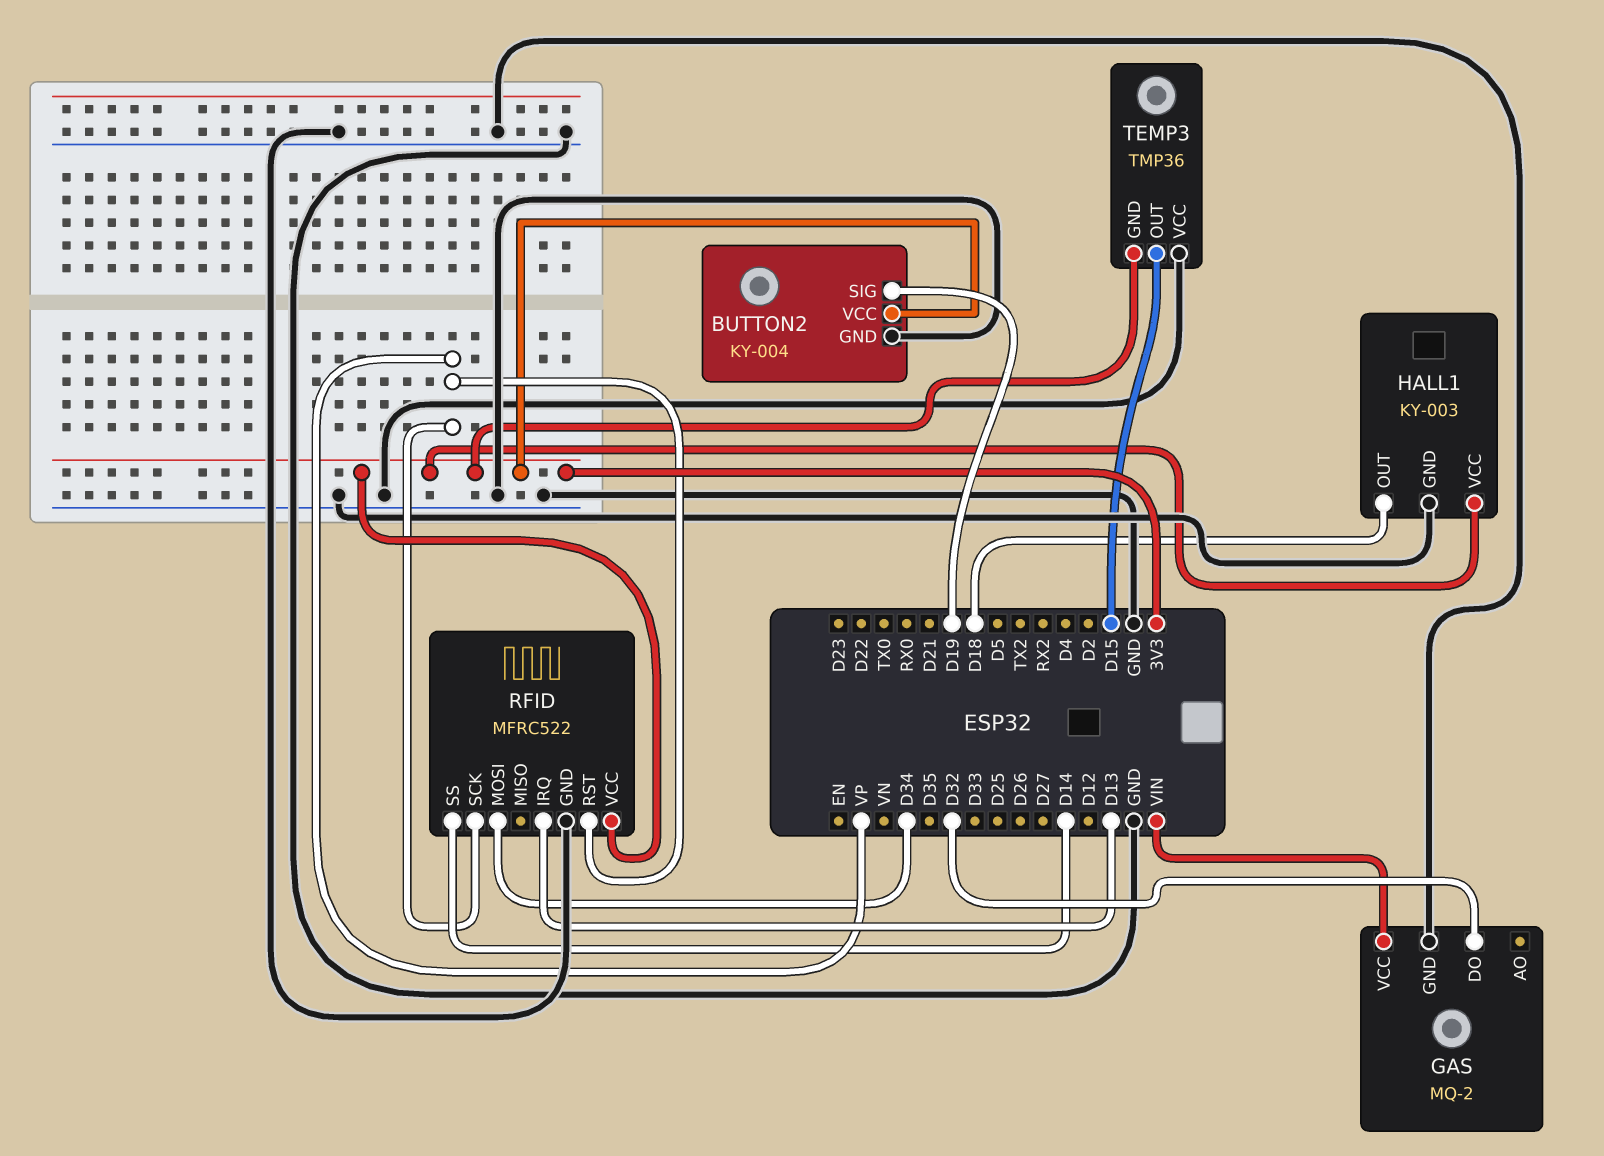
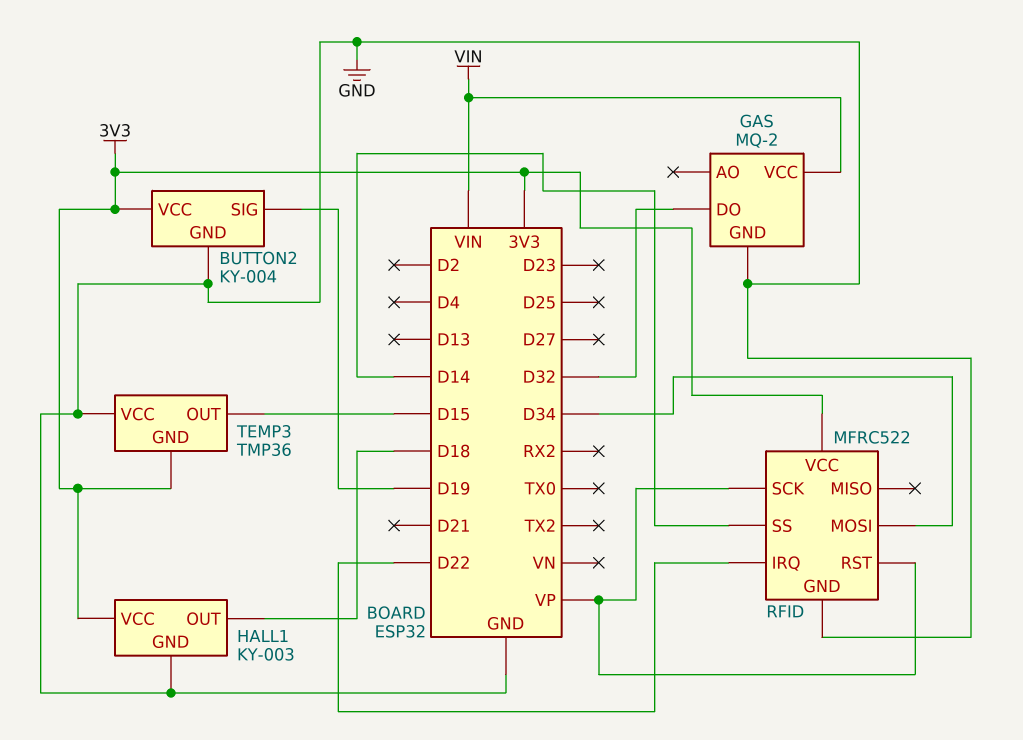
RFID pin IRQ: D13 -> D22

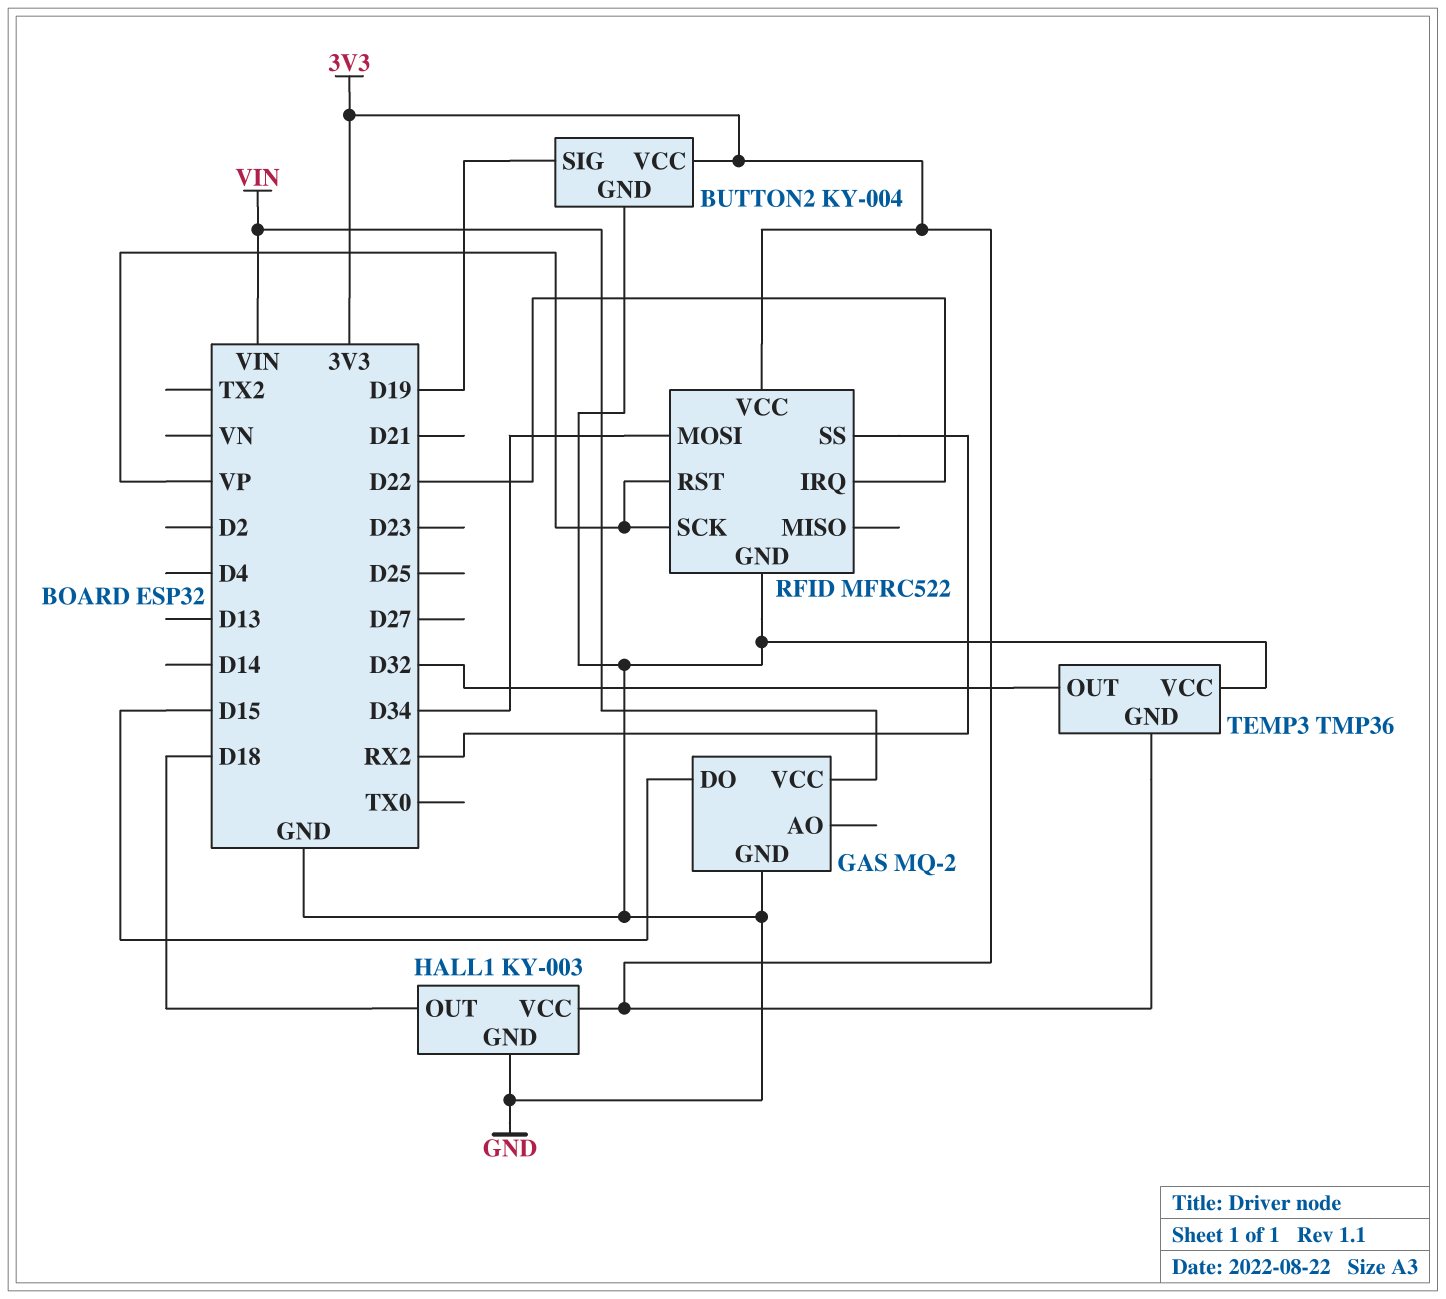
GAS pin DO: D32 -> D15
RFID pin SS: D14 -> RX2
TEMP3 pin OUT: D15 -> D32

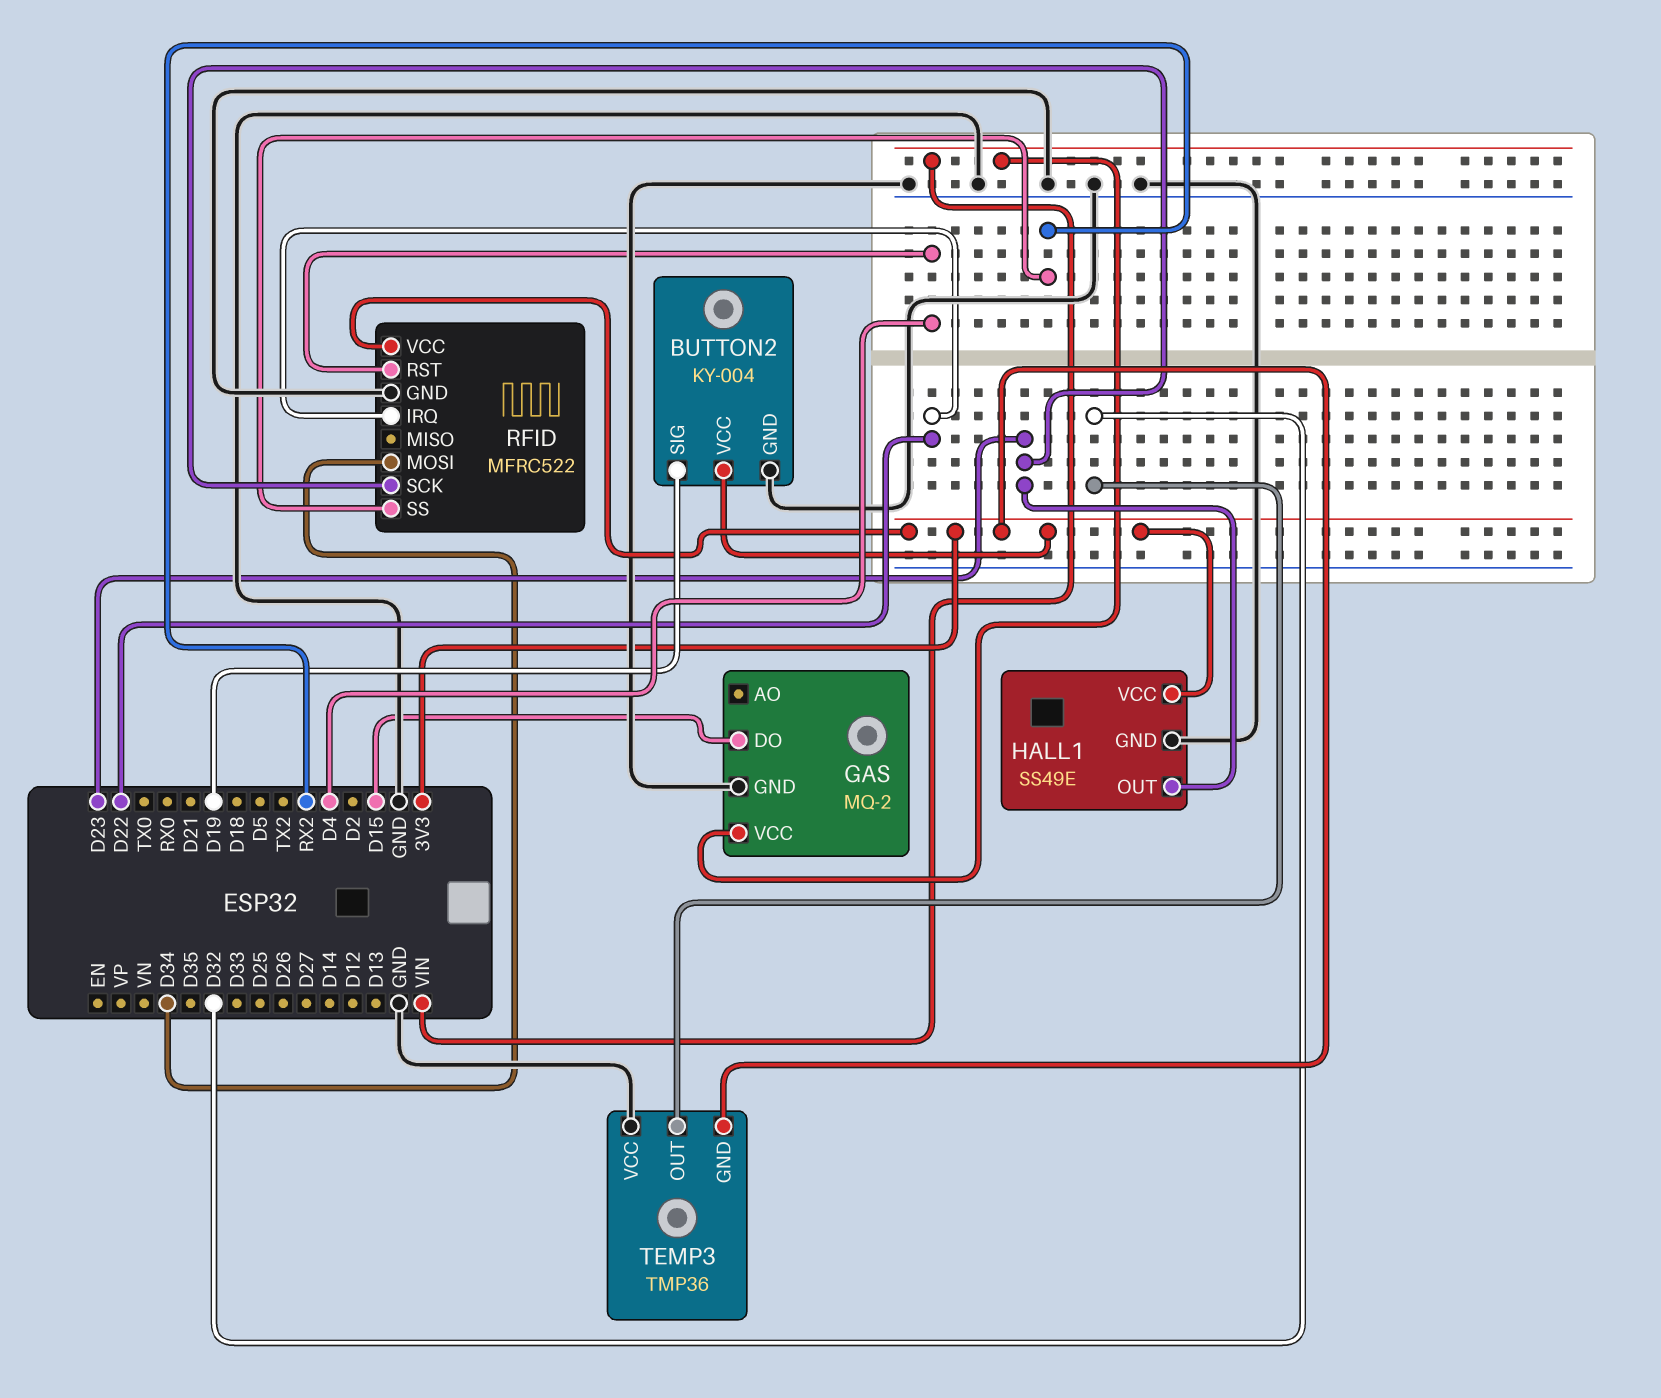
HALL1: KY-003 -> SS49E
HALL1 pin OUT: D18 -> D23
RFID pin RST: VP -> D4
RFID pin SCK: VP -> D23

